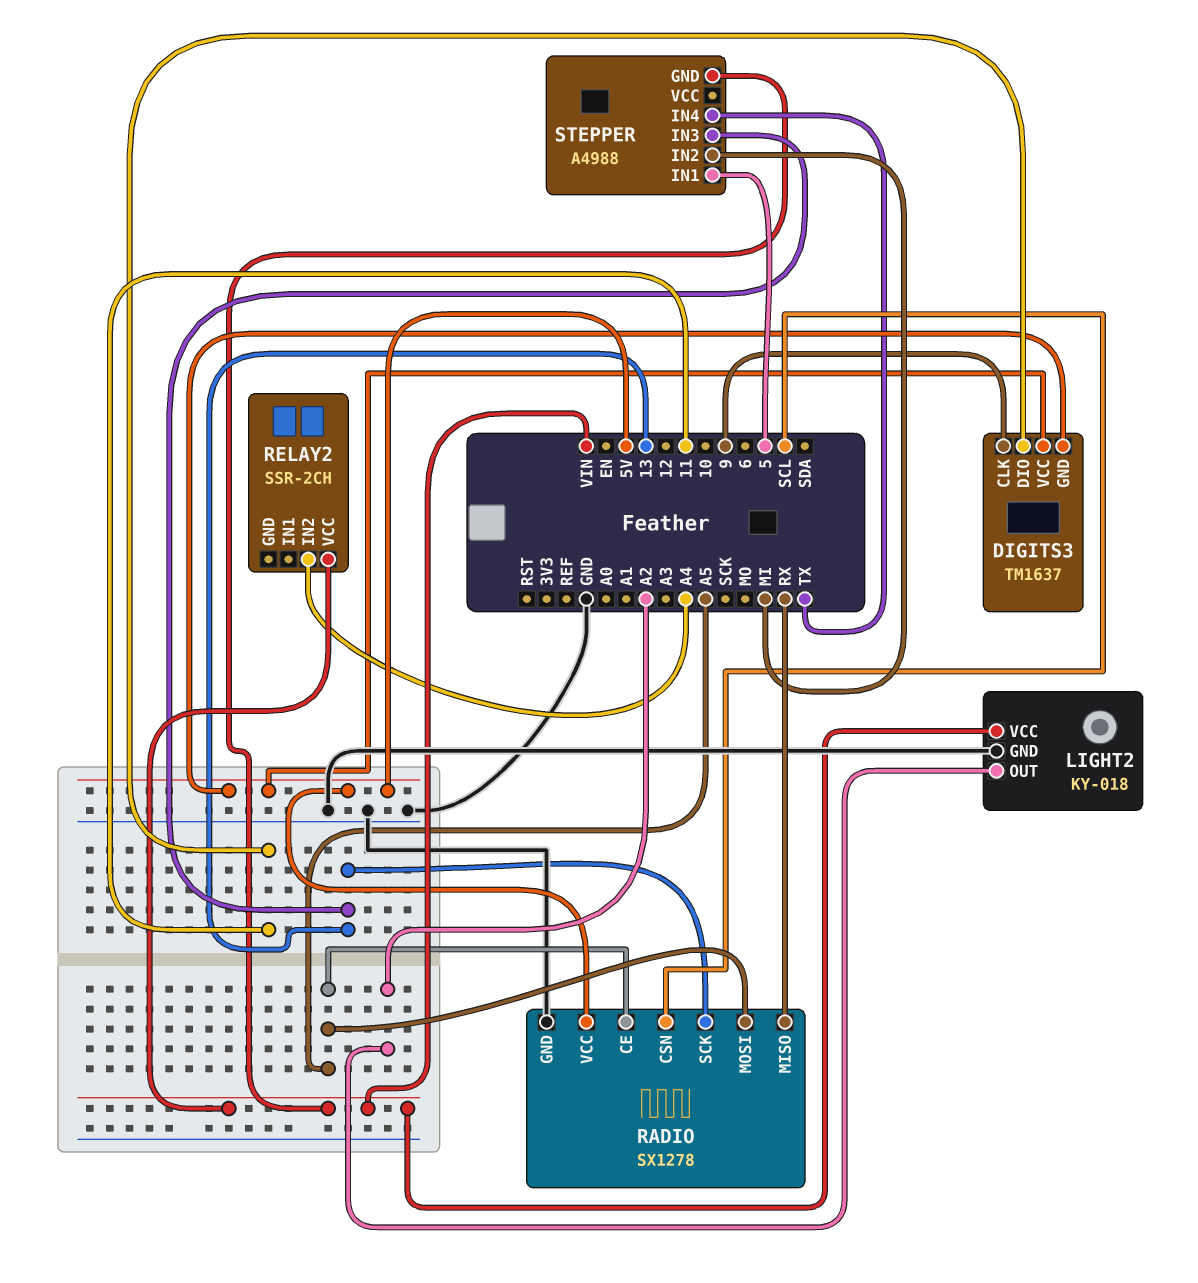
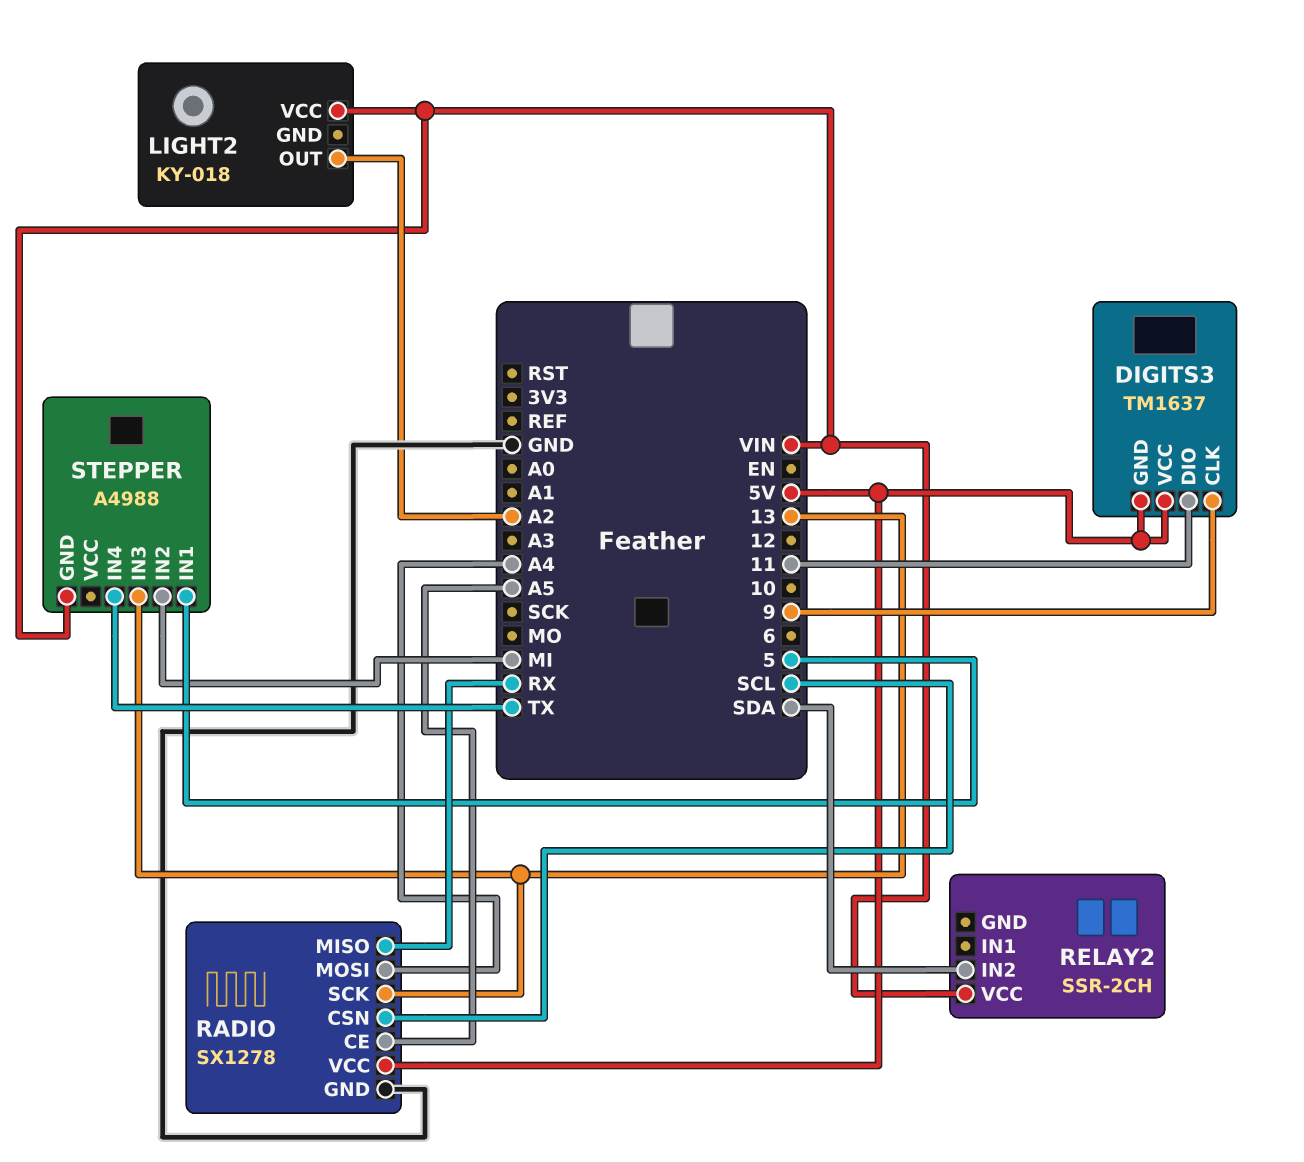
LIGHT2 pin GND: GND -> none
RADIO pin MOSI: A5 -> A4
RELAY2 pin IN2: A4 -> SDA

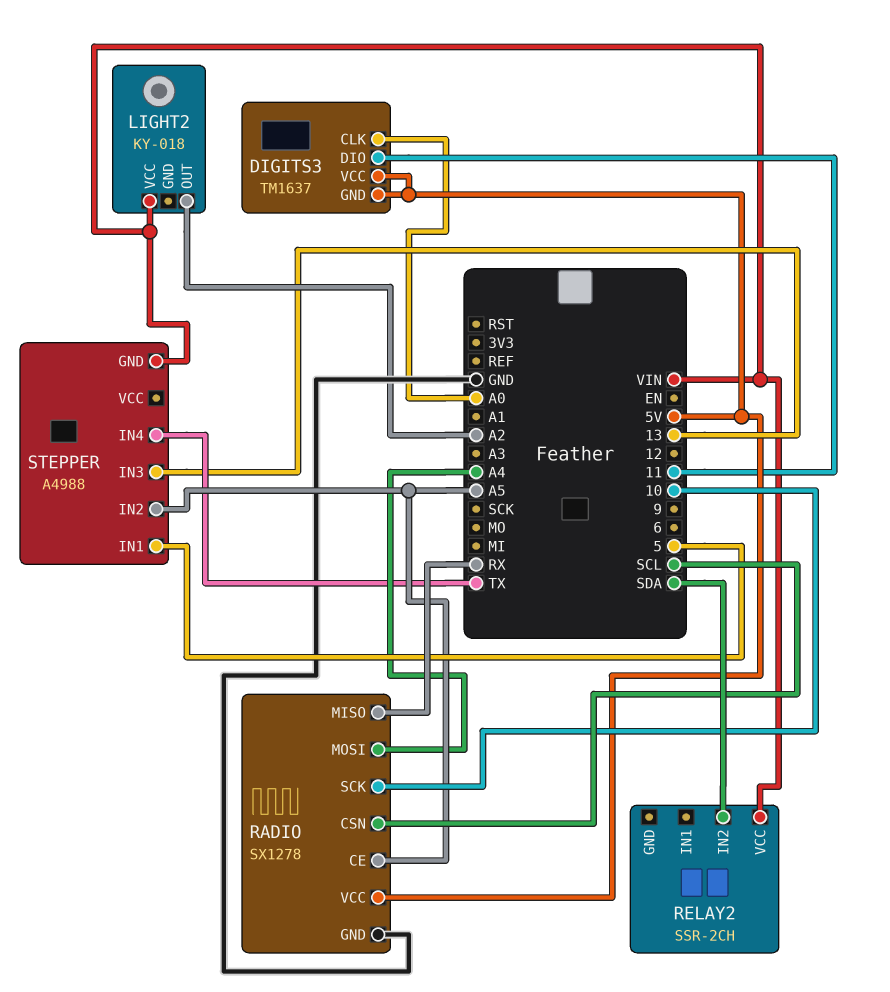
DIGITS3 pin CLK: 9 -> A0
RADIO pin SCK: 13 -> 10
STEPPER pin IN2: MI -> A5

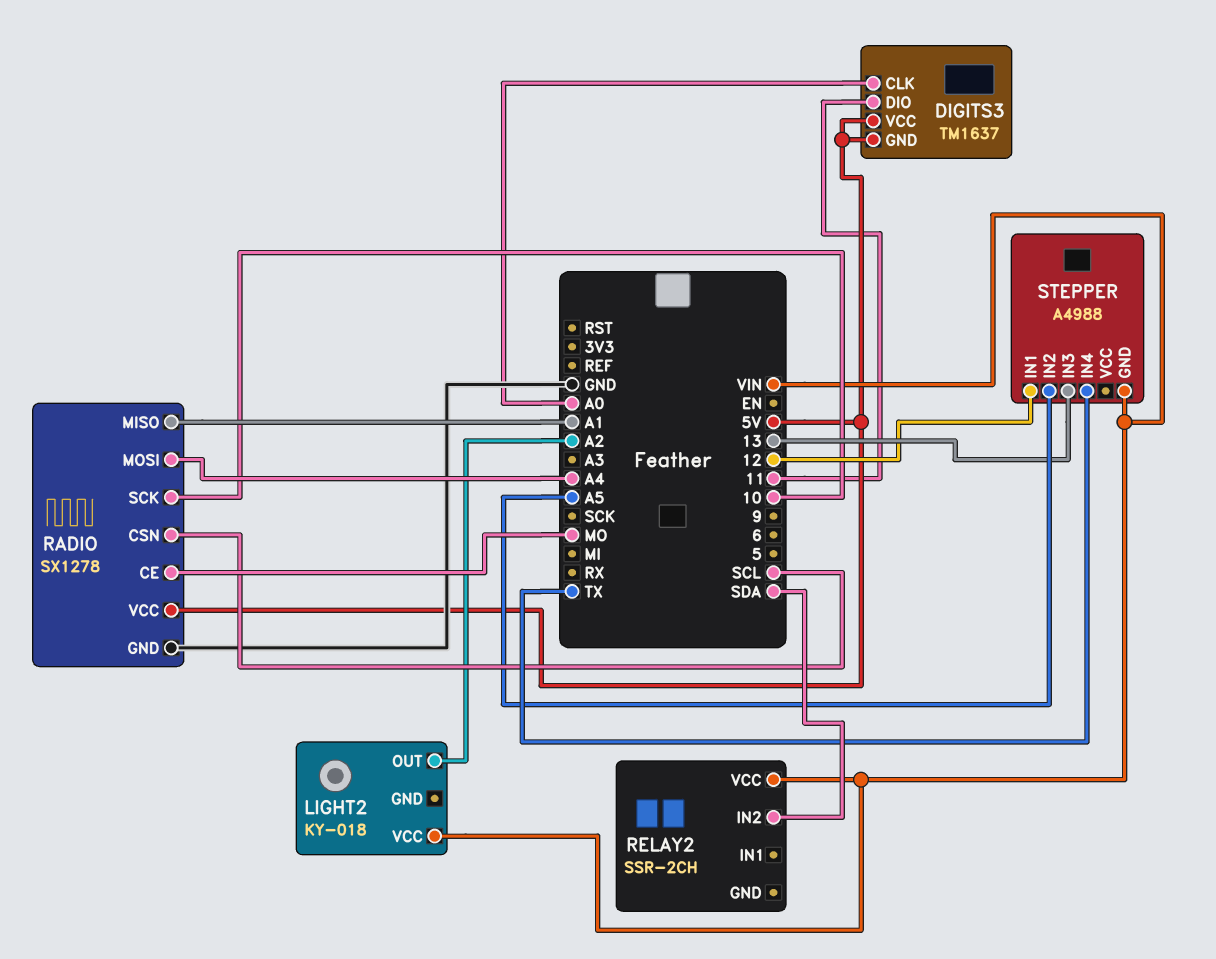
RADIO pin CE: A5 -> MO
RADIO pin MISO: RX -> A1
STEPPER pin IN1: 5 -> 12

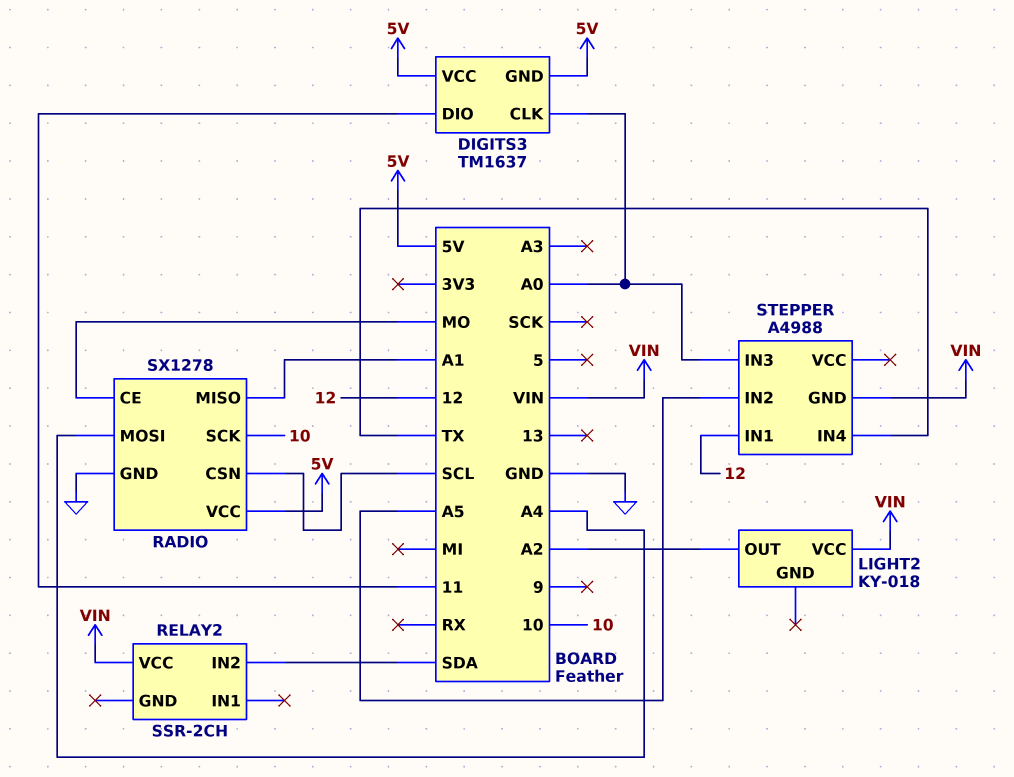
STEPPER pin IN3: 13 -> A0

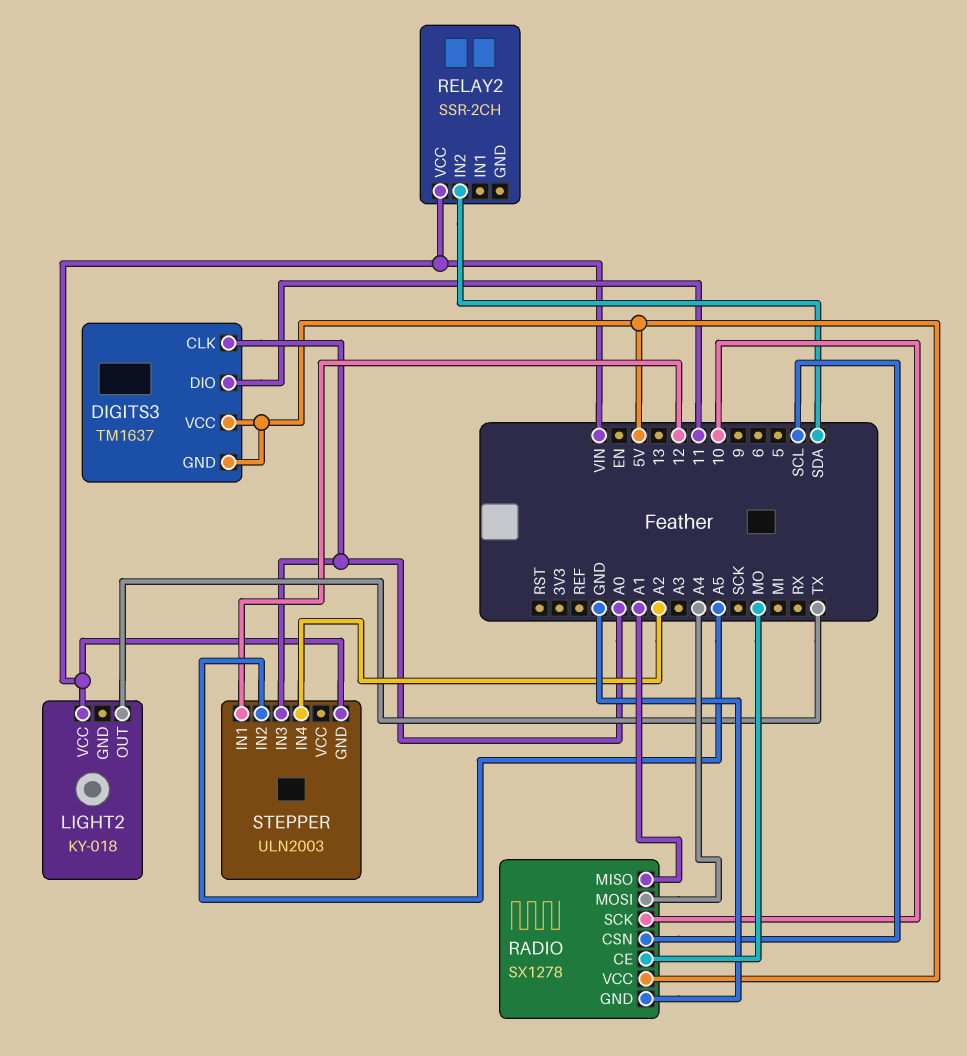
LIGHT2 pin OUT: A2 -> TX
STEPPER: A4988 -> ULN2003
STEPPER pin IN4: TX -> A2

